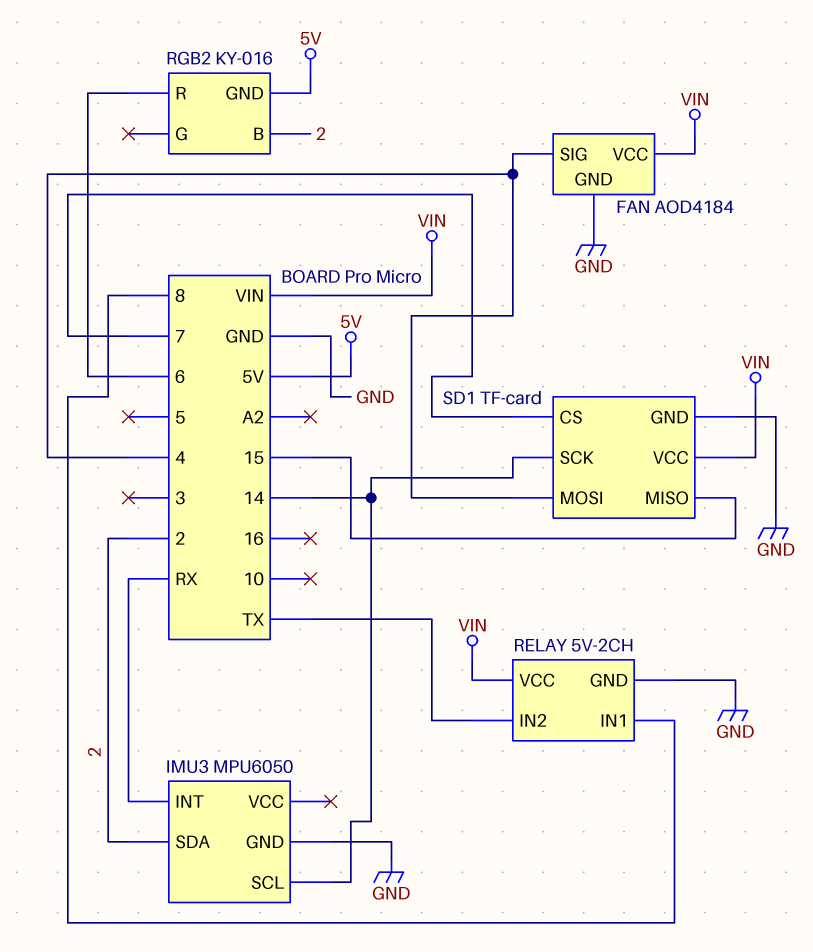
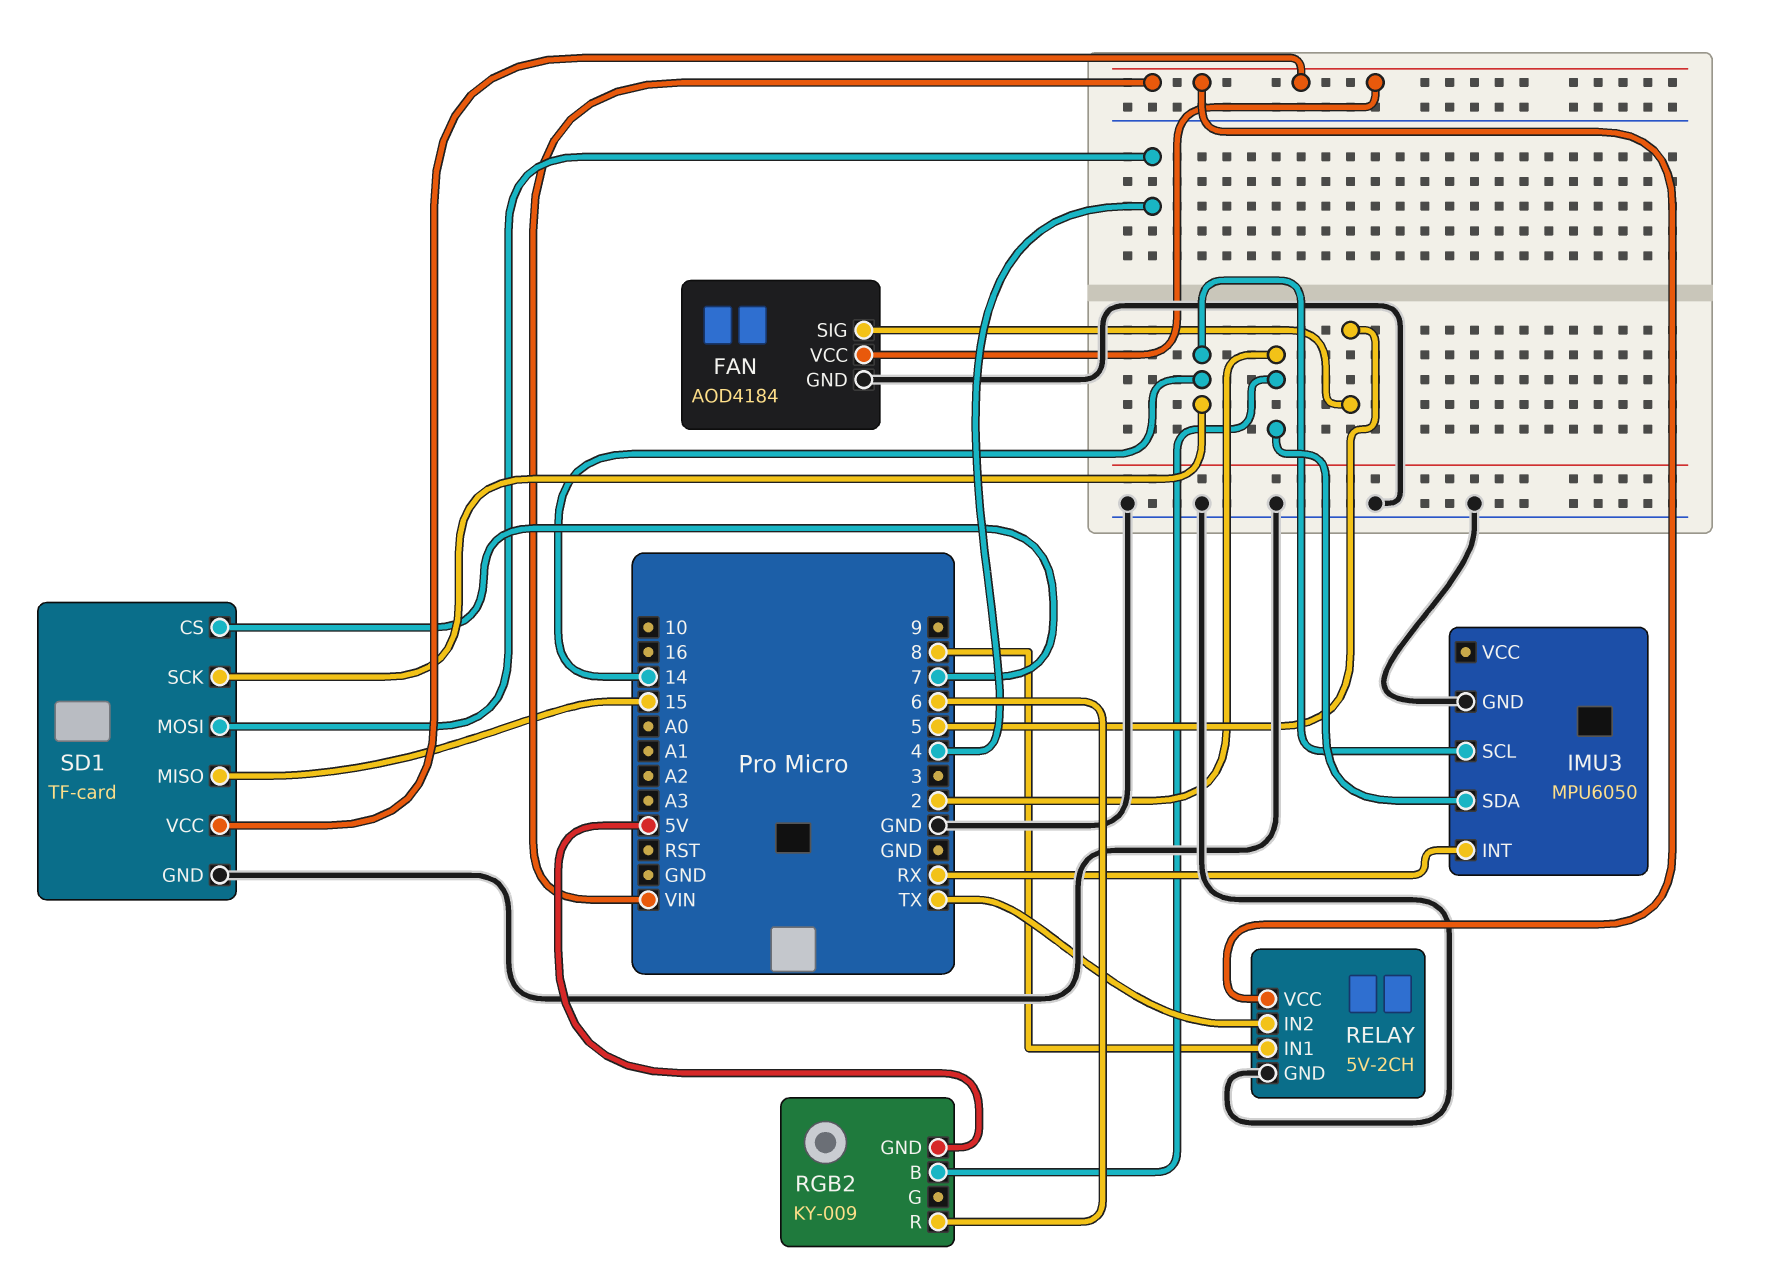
FAN pin SIG: 4 -> 5
RGB2: KY-016 -> KY-009

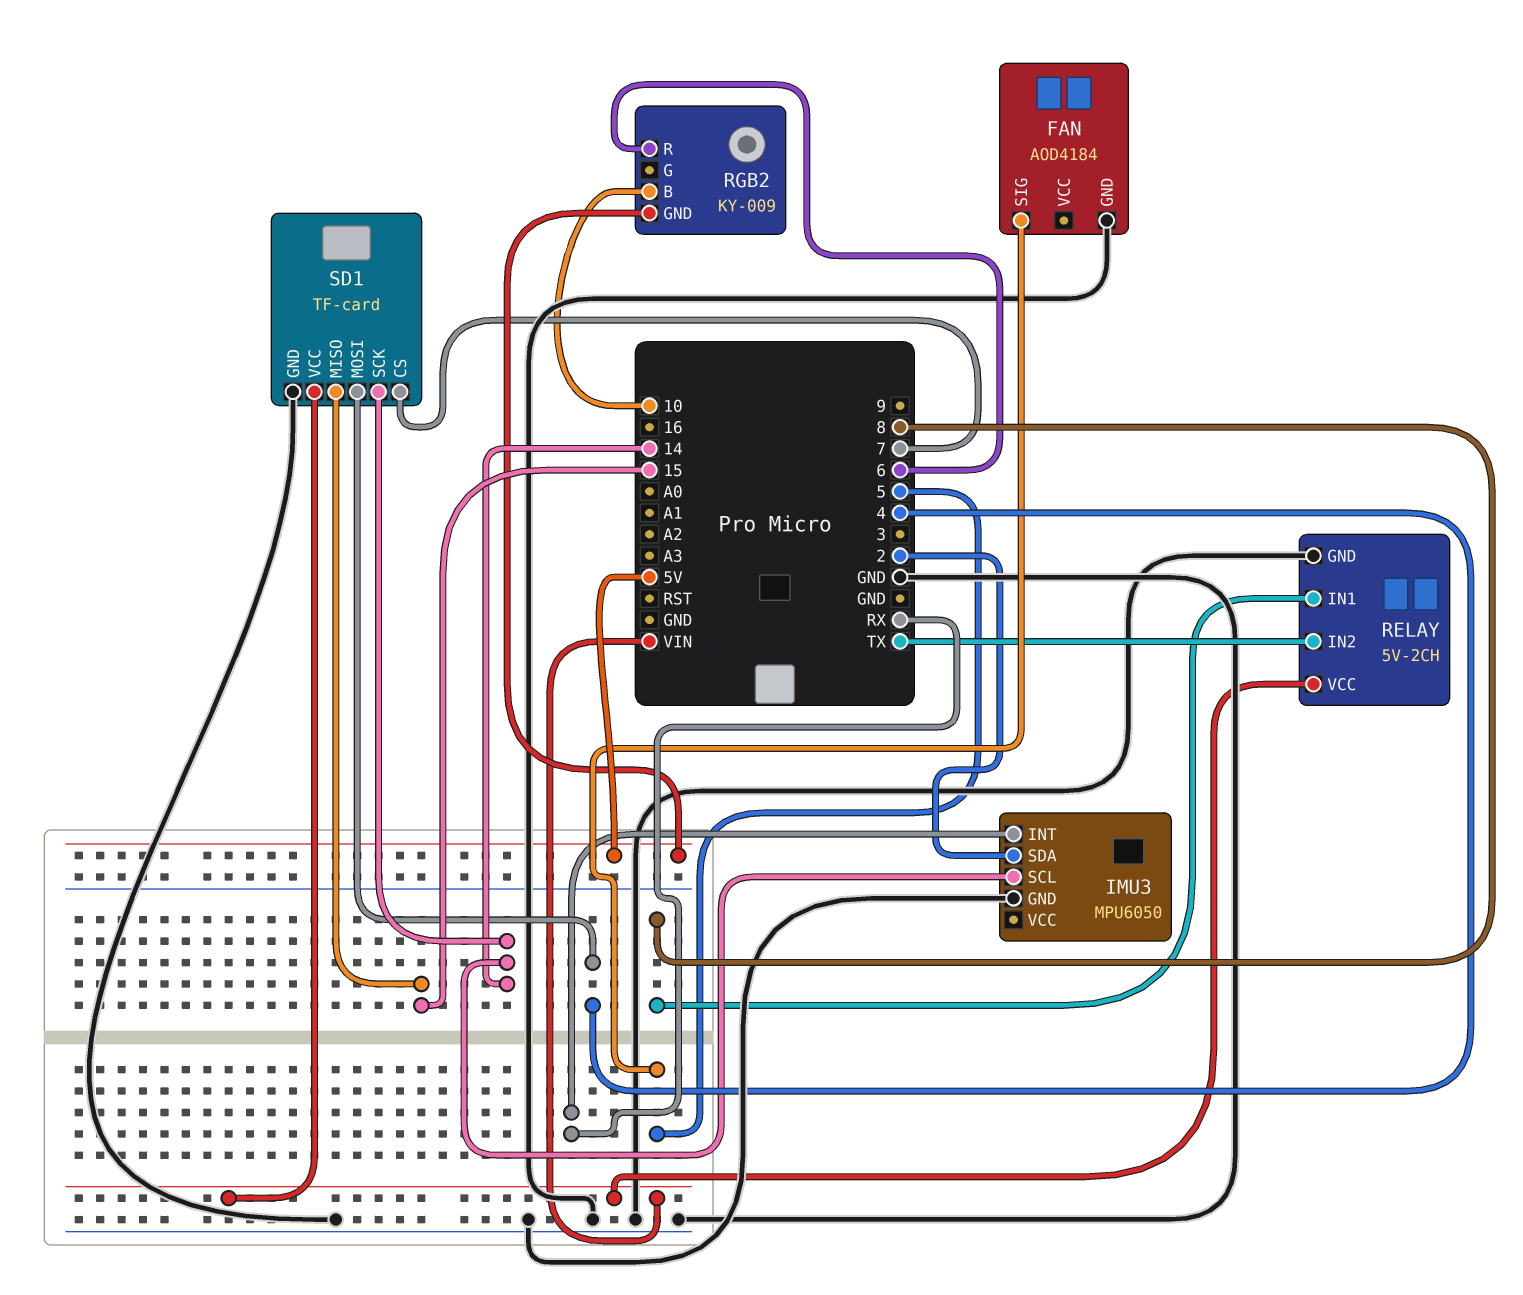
FAN pin VCC: VIN -> none
RGB2 pin B: 2 -> 10

